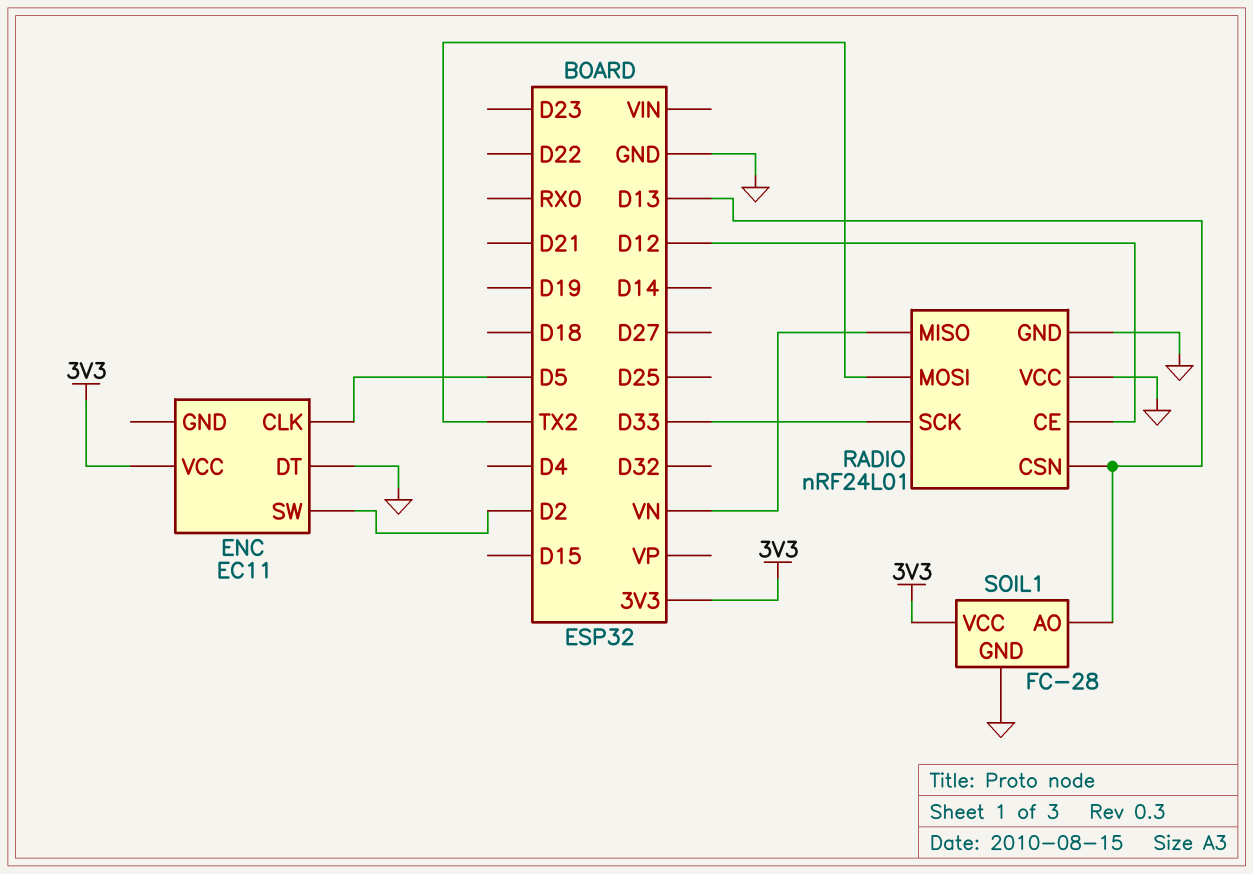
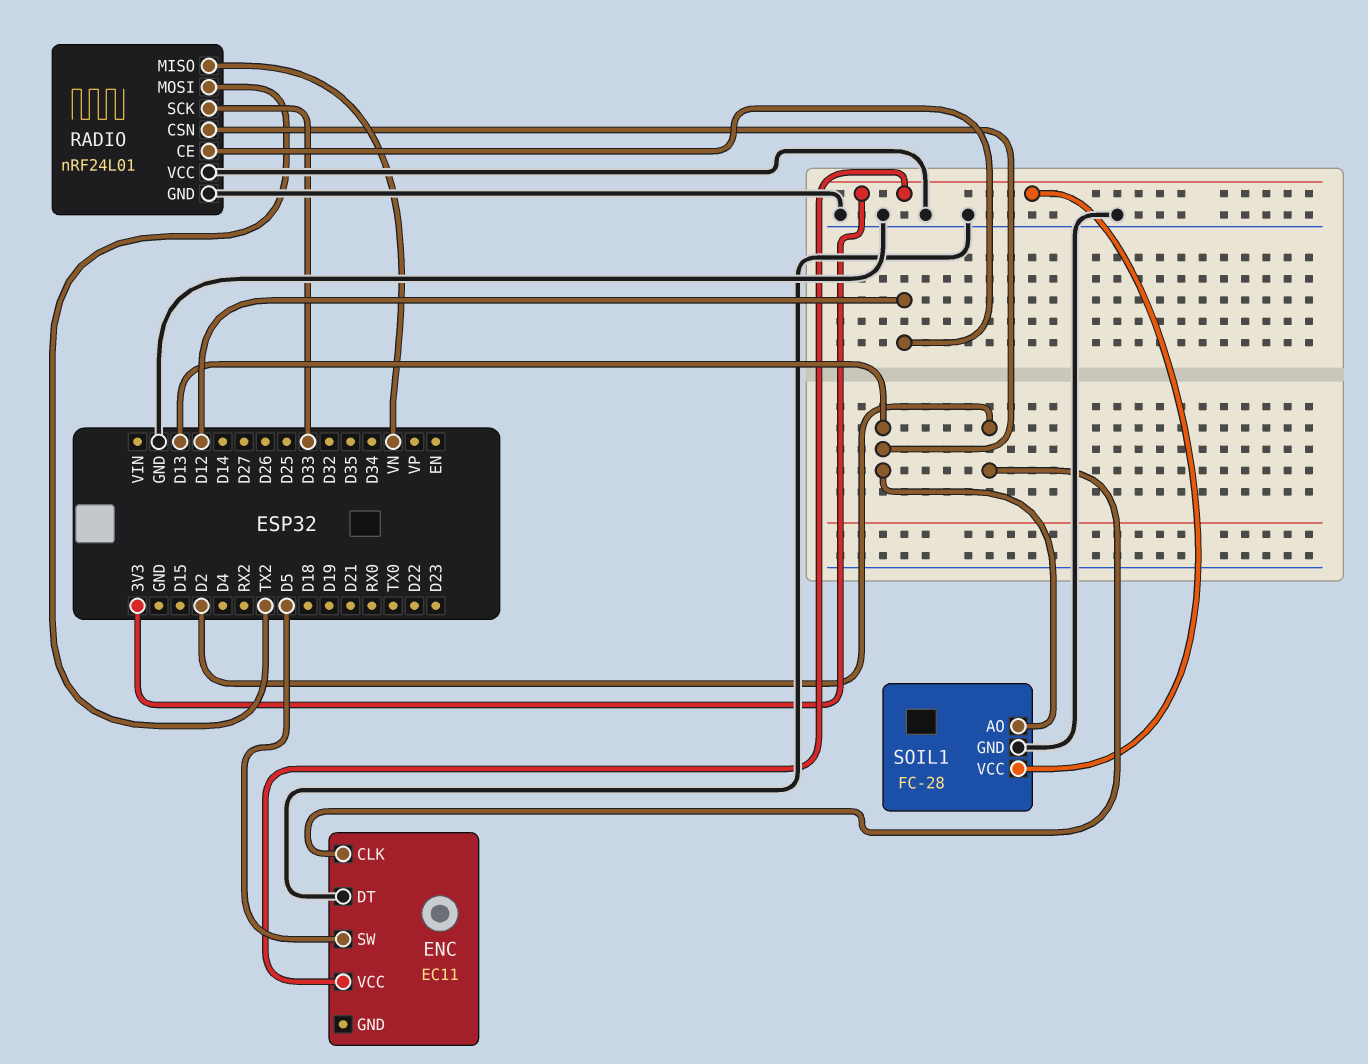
ENC pin CLK: D5 -> D2
ENC pin SW: D2 -> D5

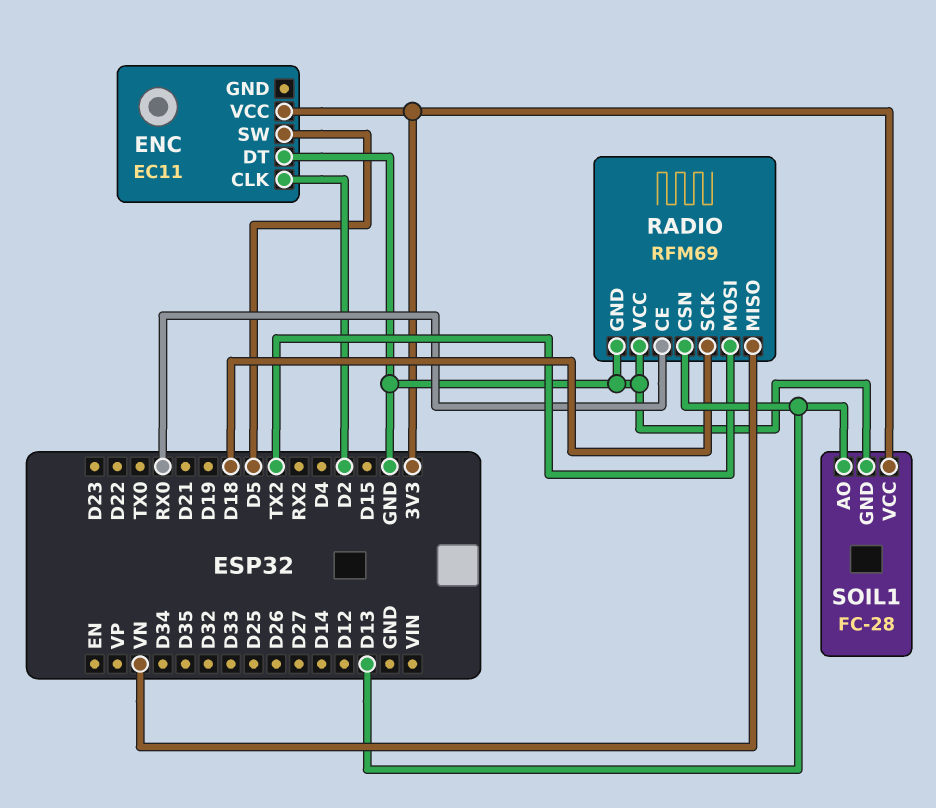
RADIO: nRF24L01 -> RFM69
RADIO pin CE: D12 -> RX0
RADIO pin SCK: D33 -> D18

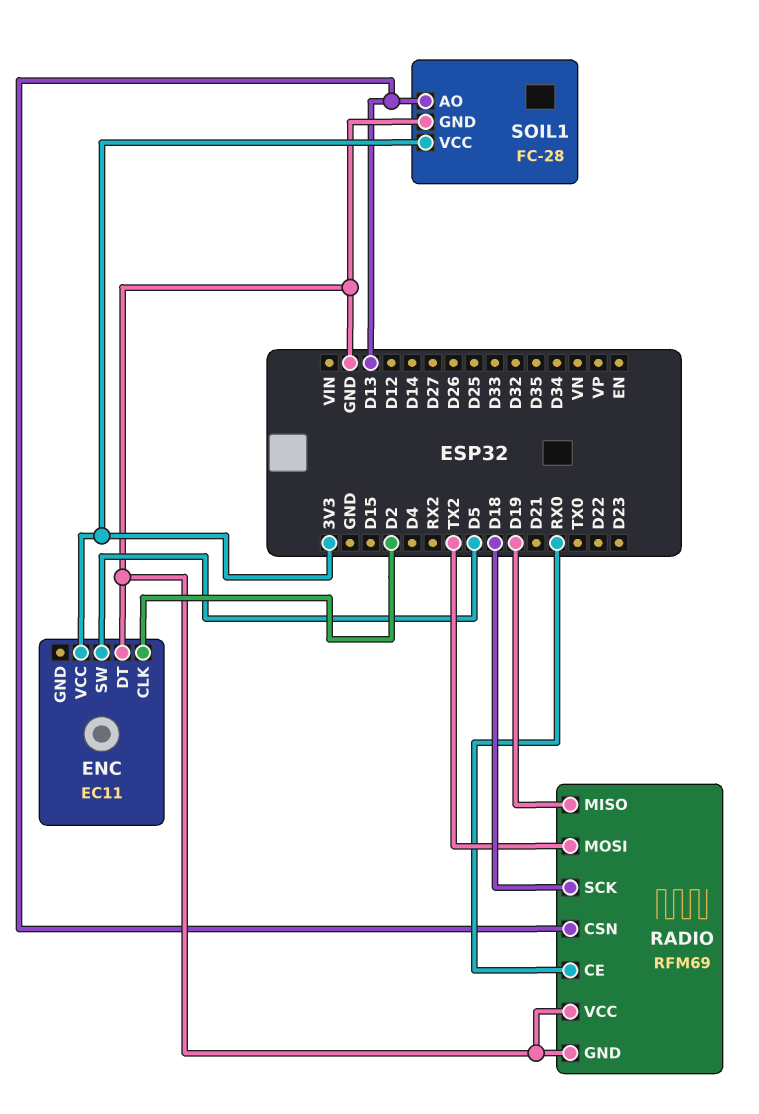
RADIO pin MISO: VN -> D19

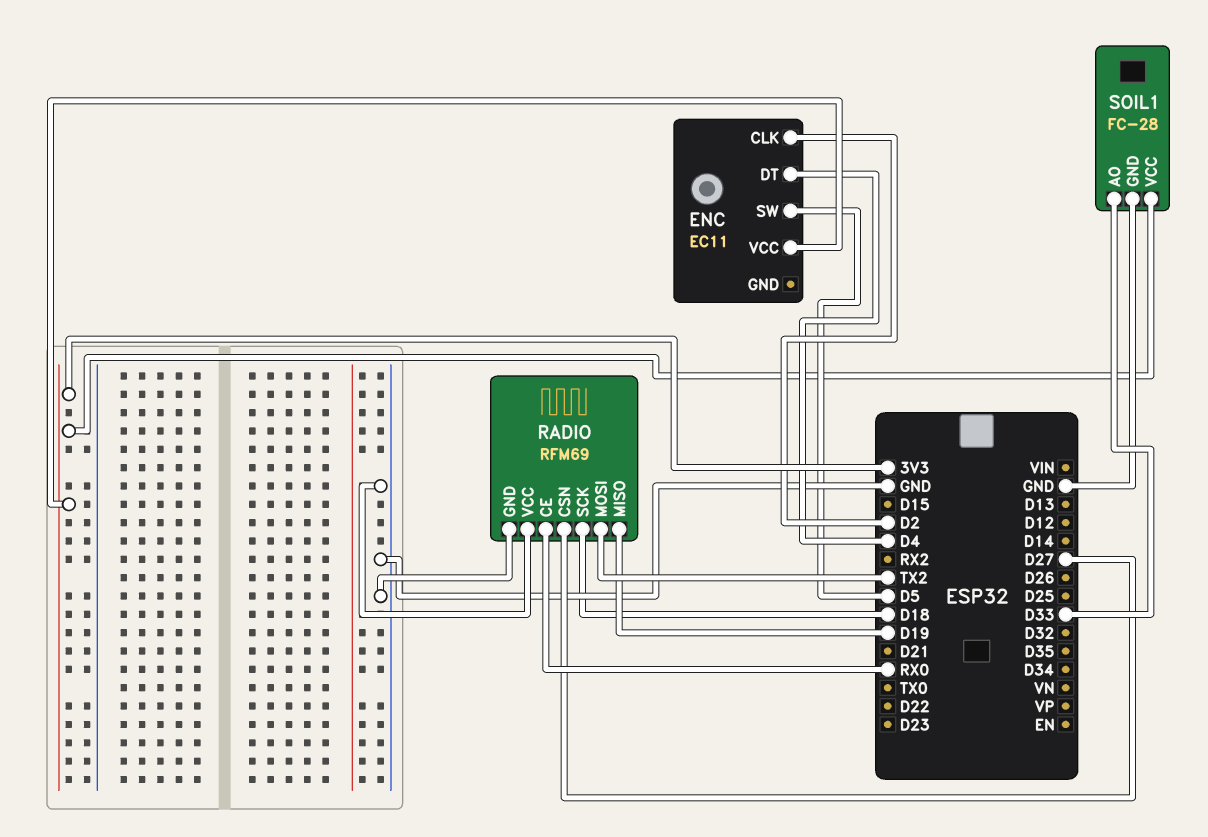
ENC pin DT: GND -> D4
RADIO pin CSN: D13 -> D27
SOIL1 pin AO: D13 -> D33

